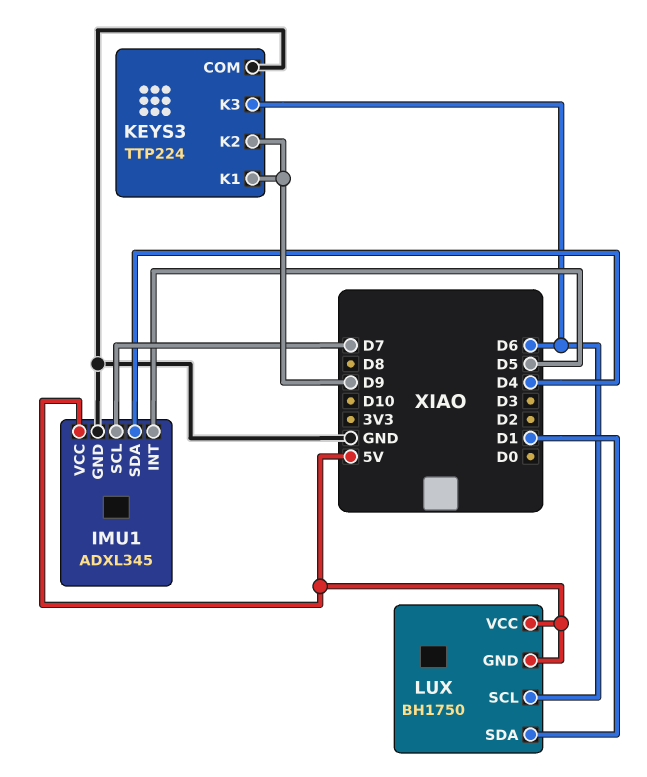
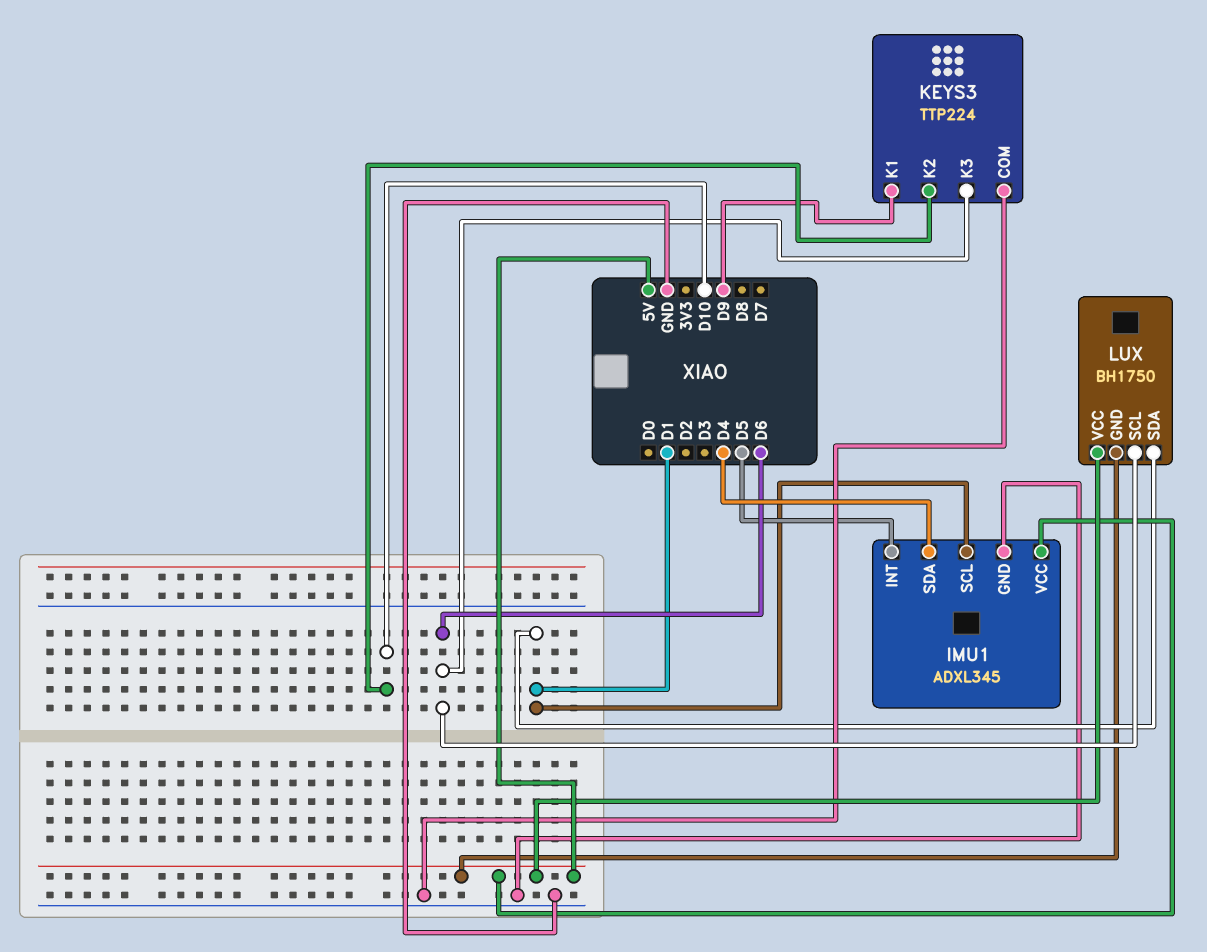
IMU1 pin SCL: D7 -> D1
KEYS3 pin K2: D9 -> D10

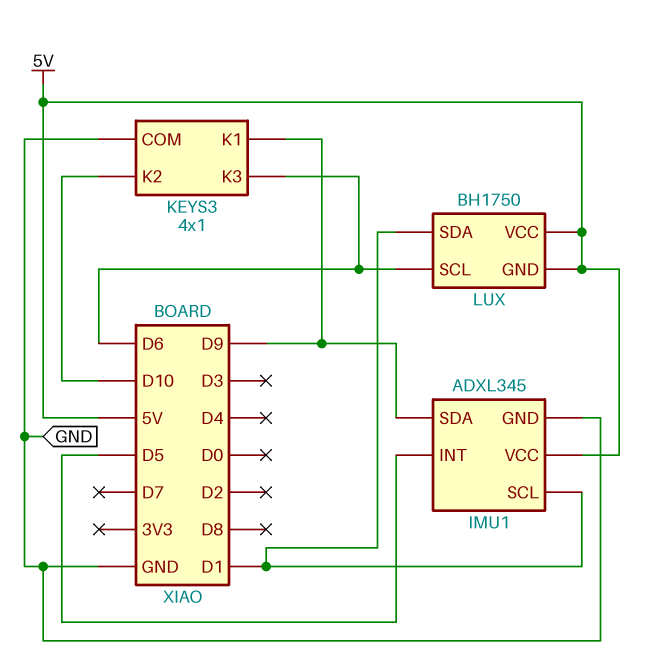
IMU1 pin SDA: D4 -> D9
KEYS3: TTP224 -> 4x1

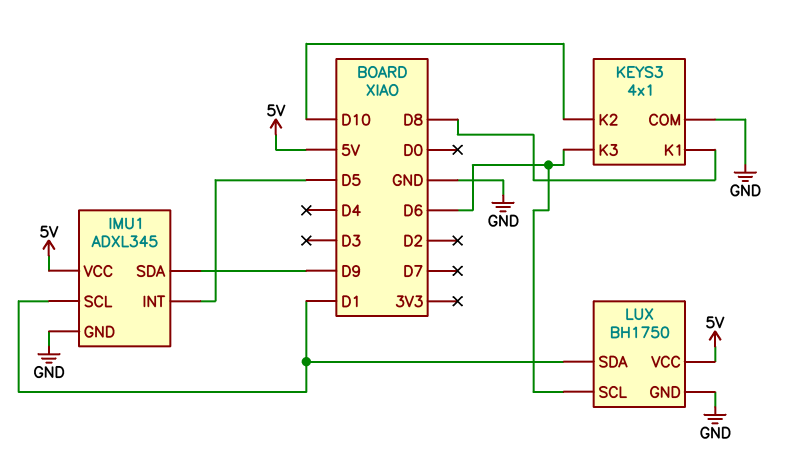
KEYS3 pin K1: D9 -> D8
LUX pin GND: 5V -> GND

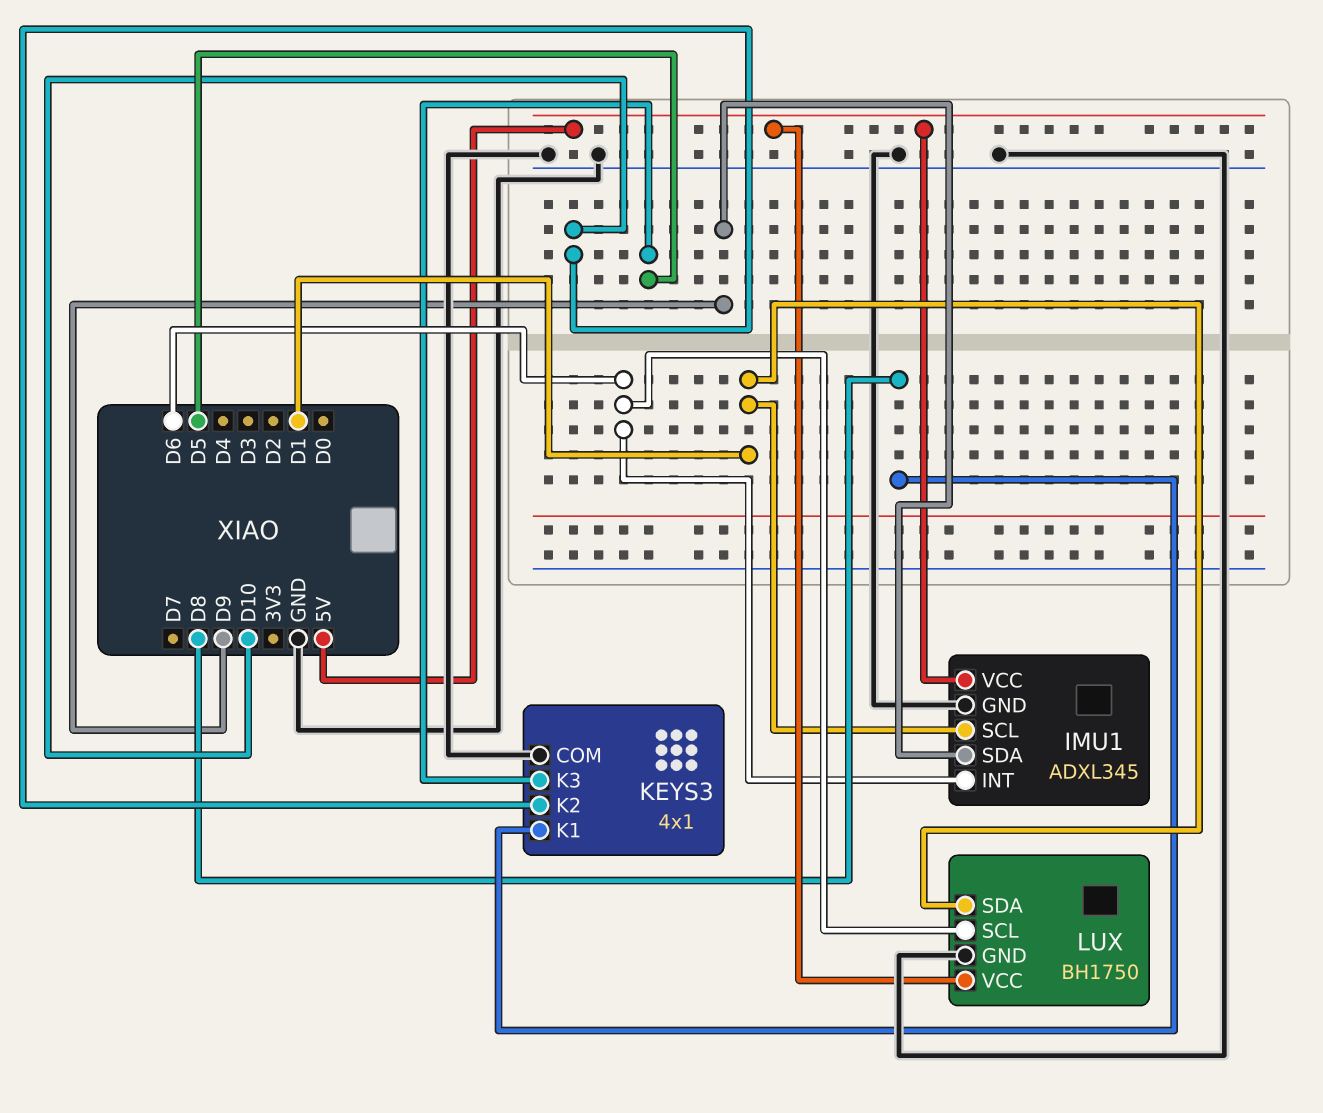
IMU1 pin INT: D5 -> D6
KEYS3 pin K3: D6 -> D5

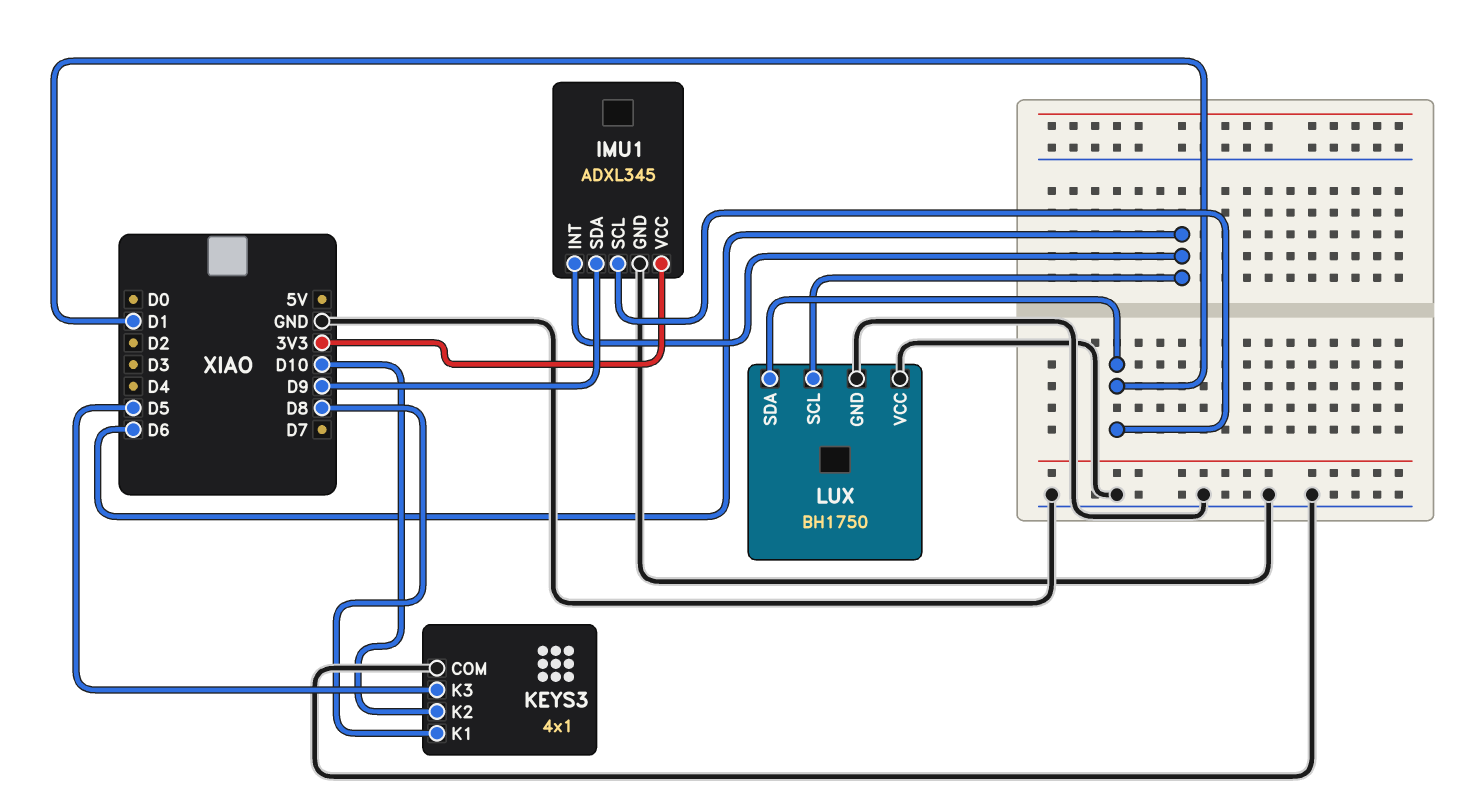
IMU1 pin VCC: 5V -> 3V3
LUX pin VCC: 5V -> GND

